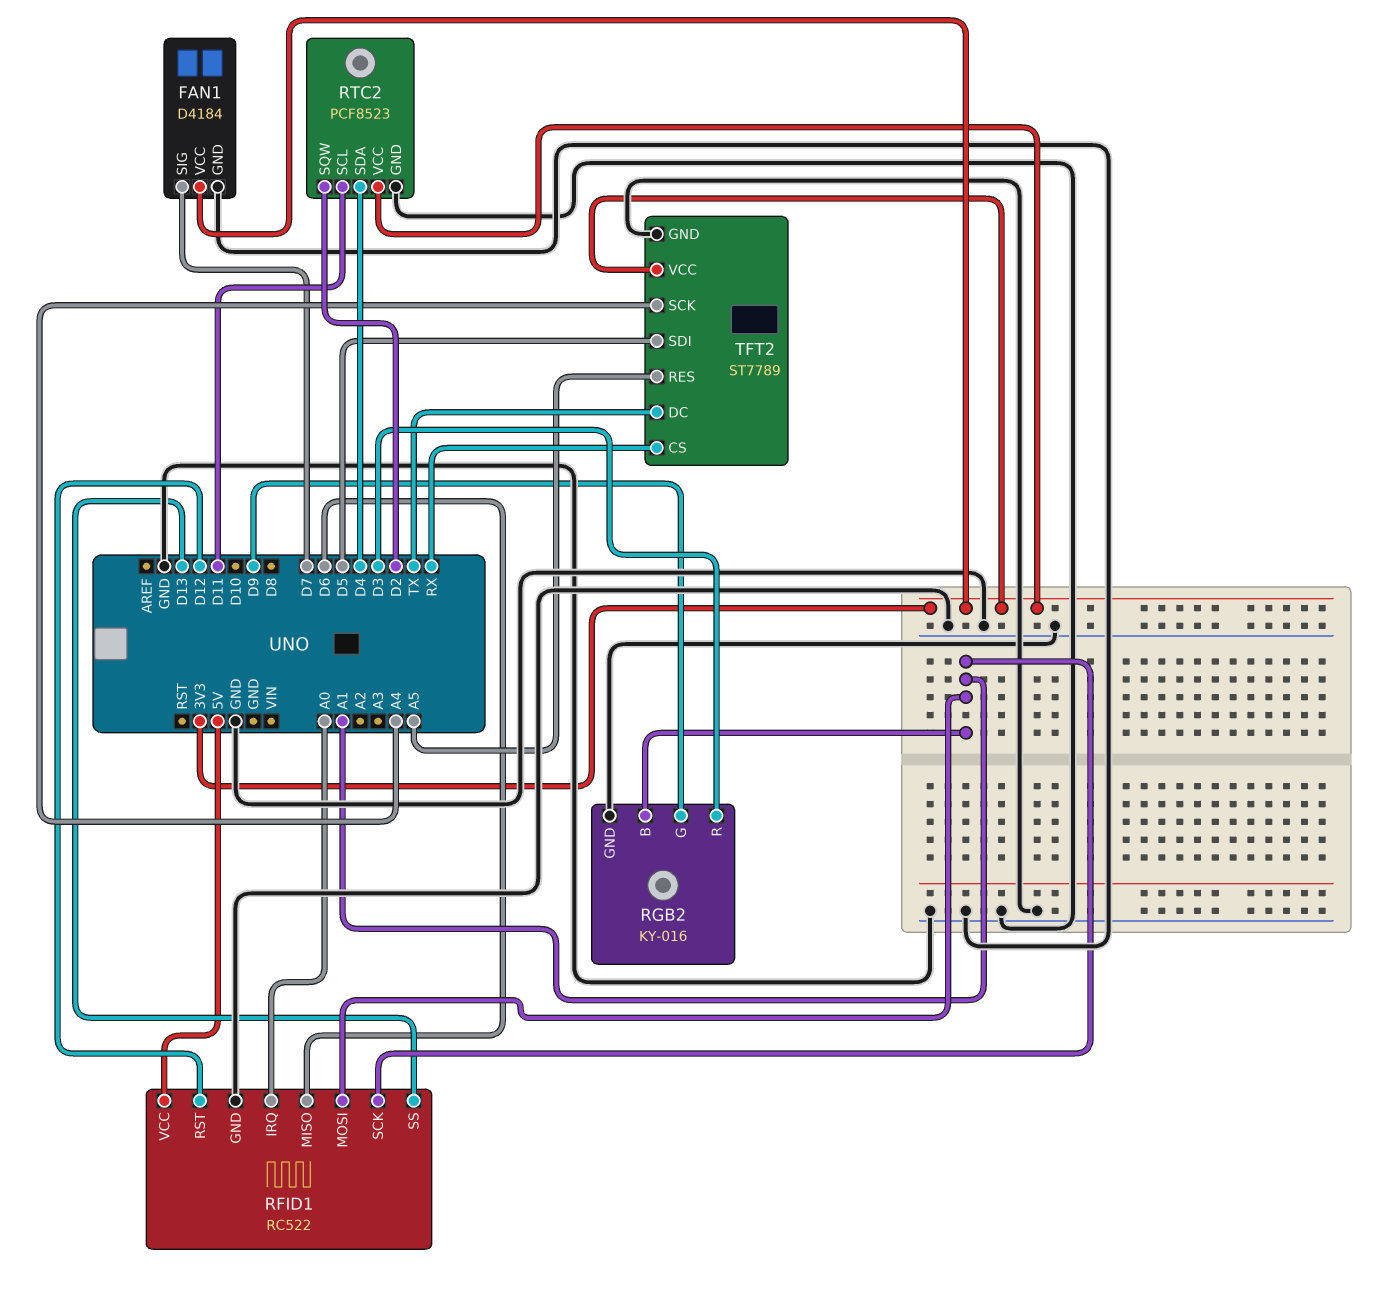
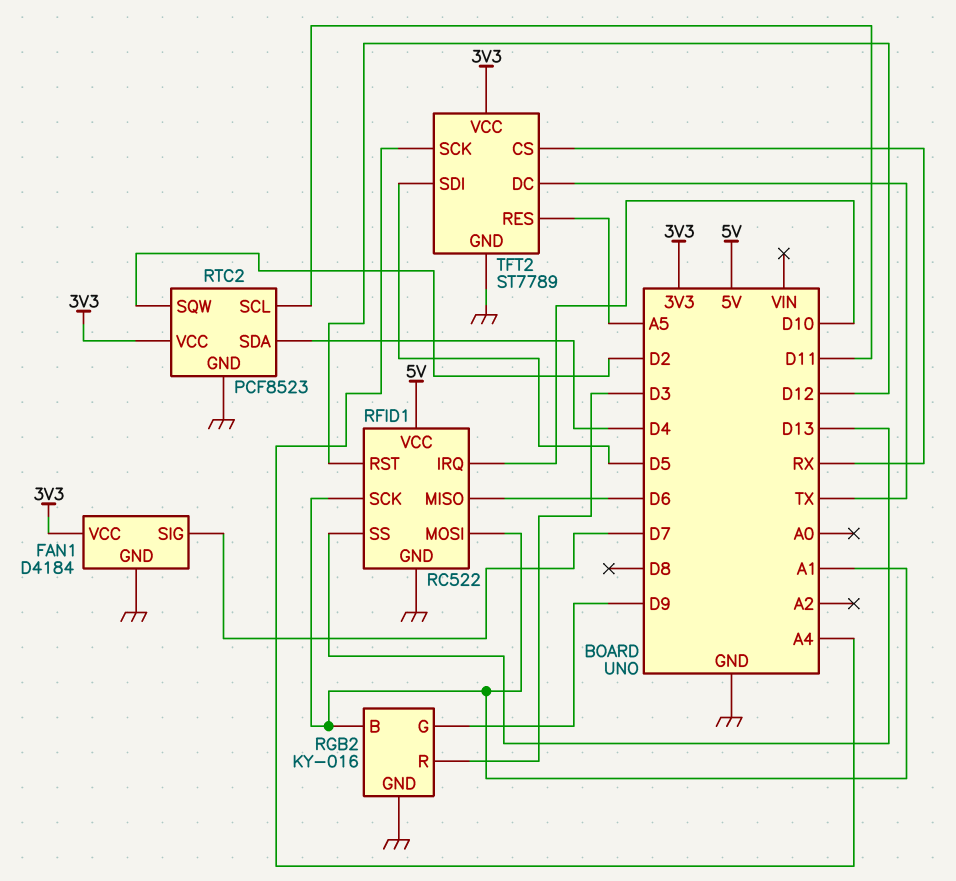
RFID1 pin IRQ: A0 -> D10

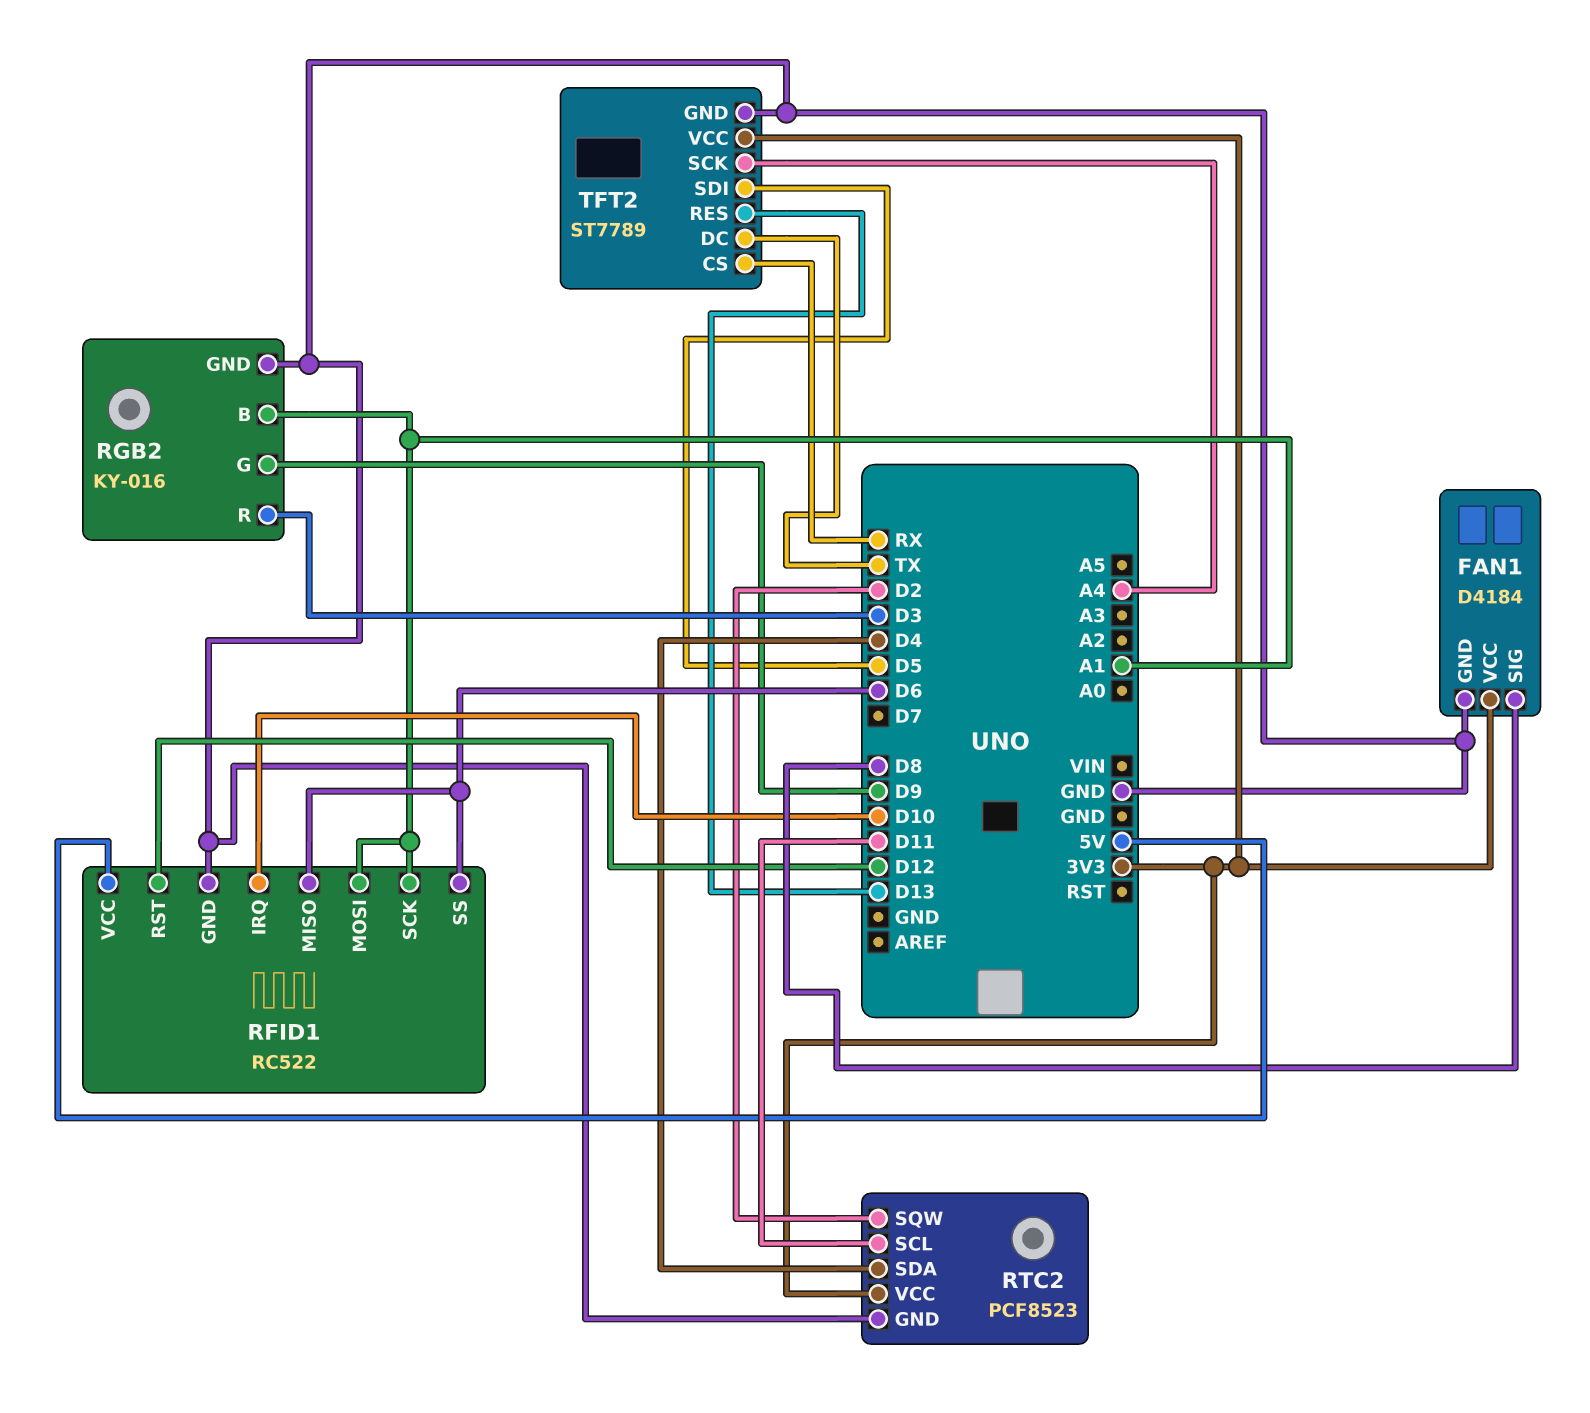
FAN1 pin SIG: D7 -> D8
RFID1 pin SS: D13 -> D6
TFT2 pin RES: A5 -> D13

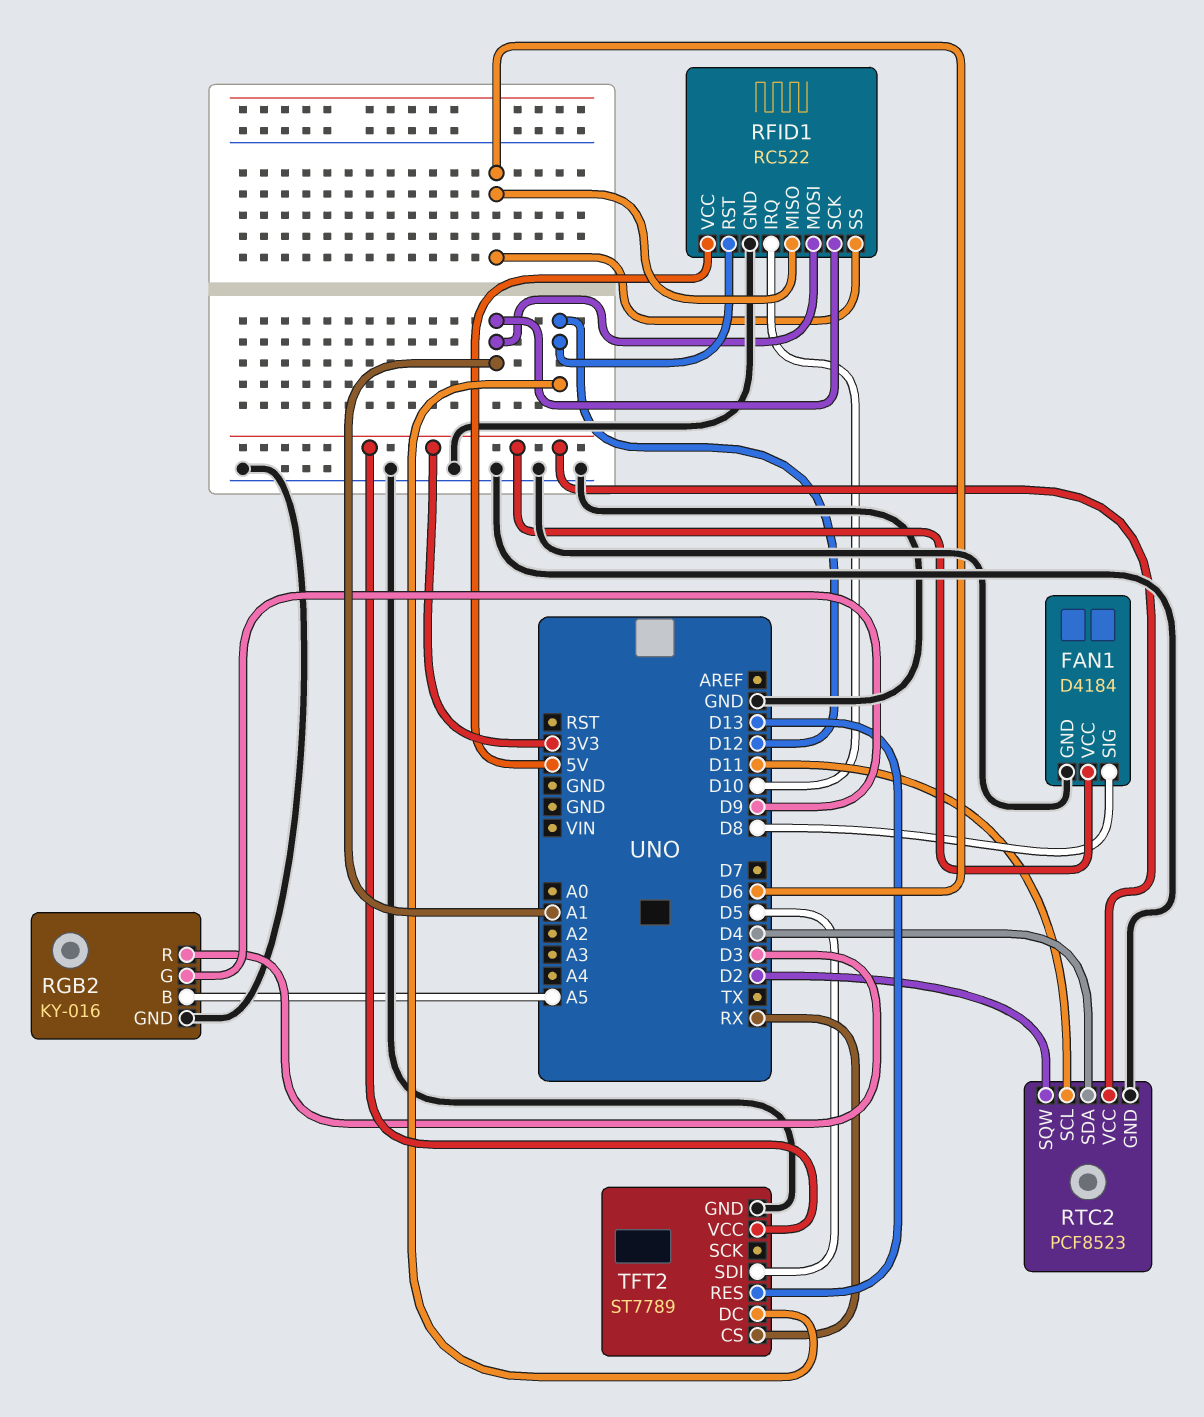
RGB2 pin B: A1 -> A5
TFT2 pin DC: TX -> D12
TFT2 pin SCK: A4 -> none

